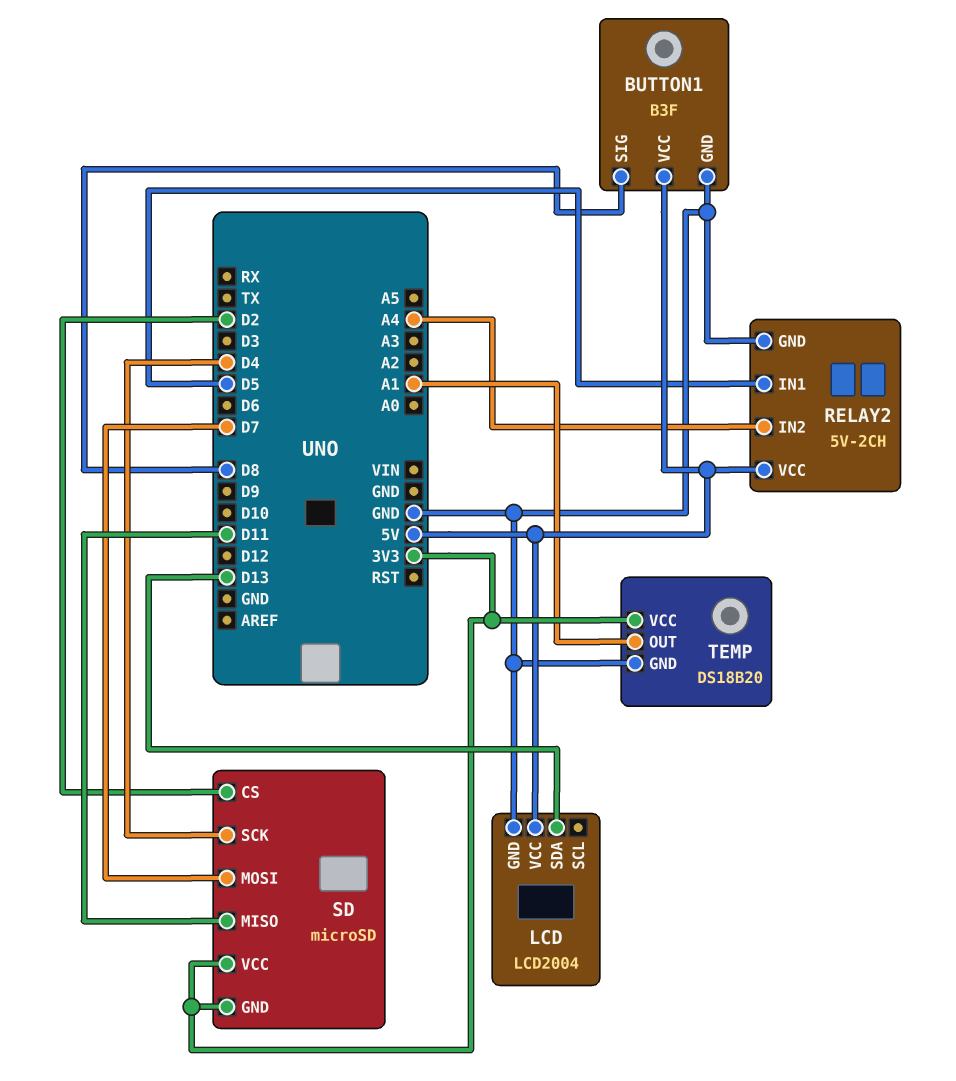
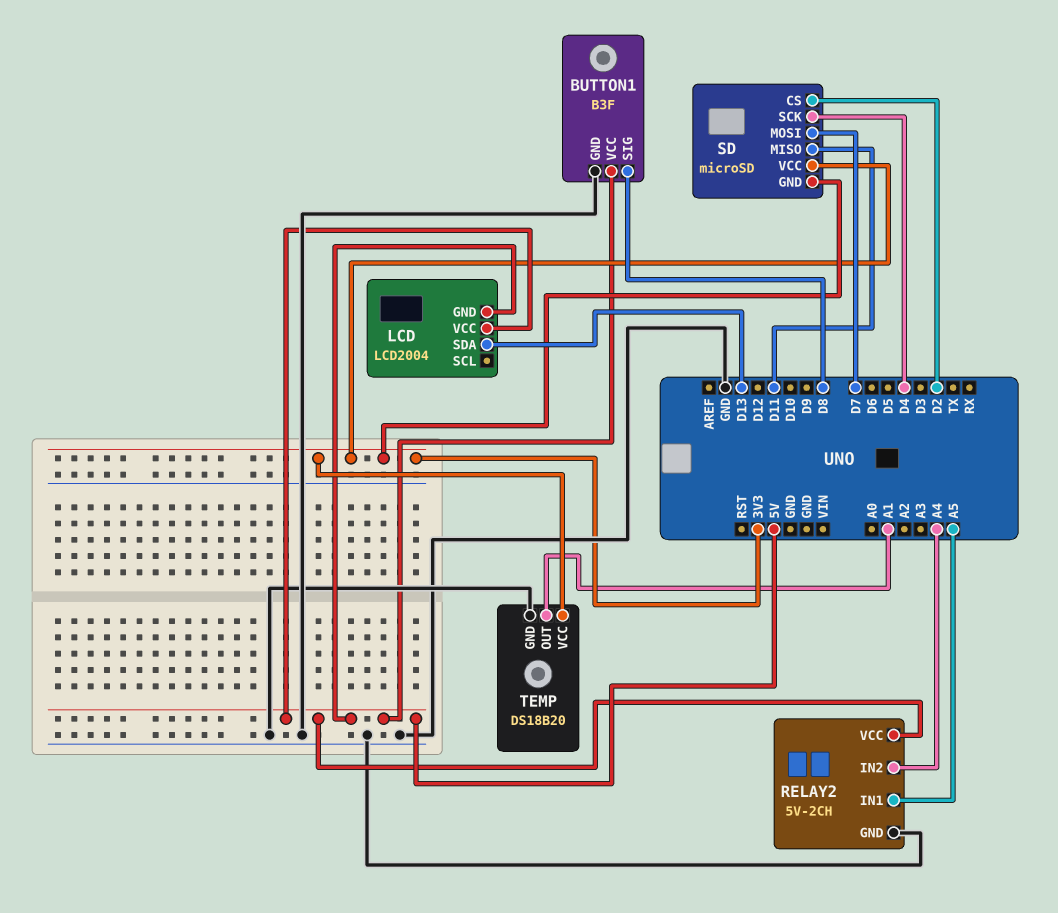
LCD pin GND: GND -> 5V
RELAY2 pin IN1: D5 -> A5

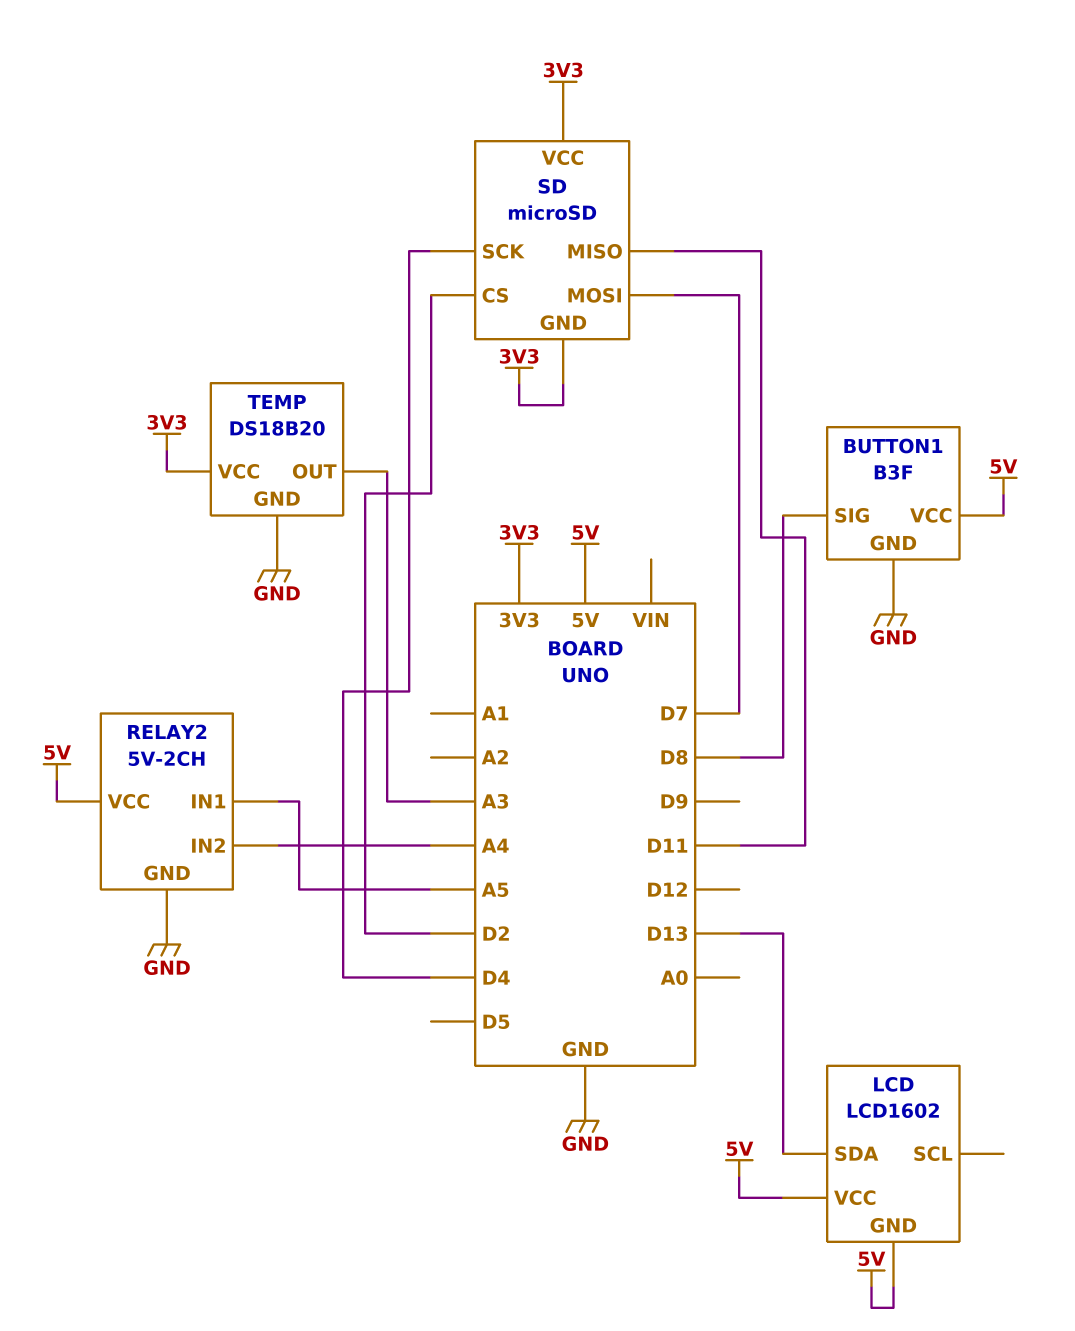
LCD: LCD2004 -> LCD1602
TEMP pin OUT: A1 -> A3

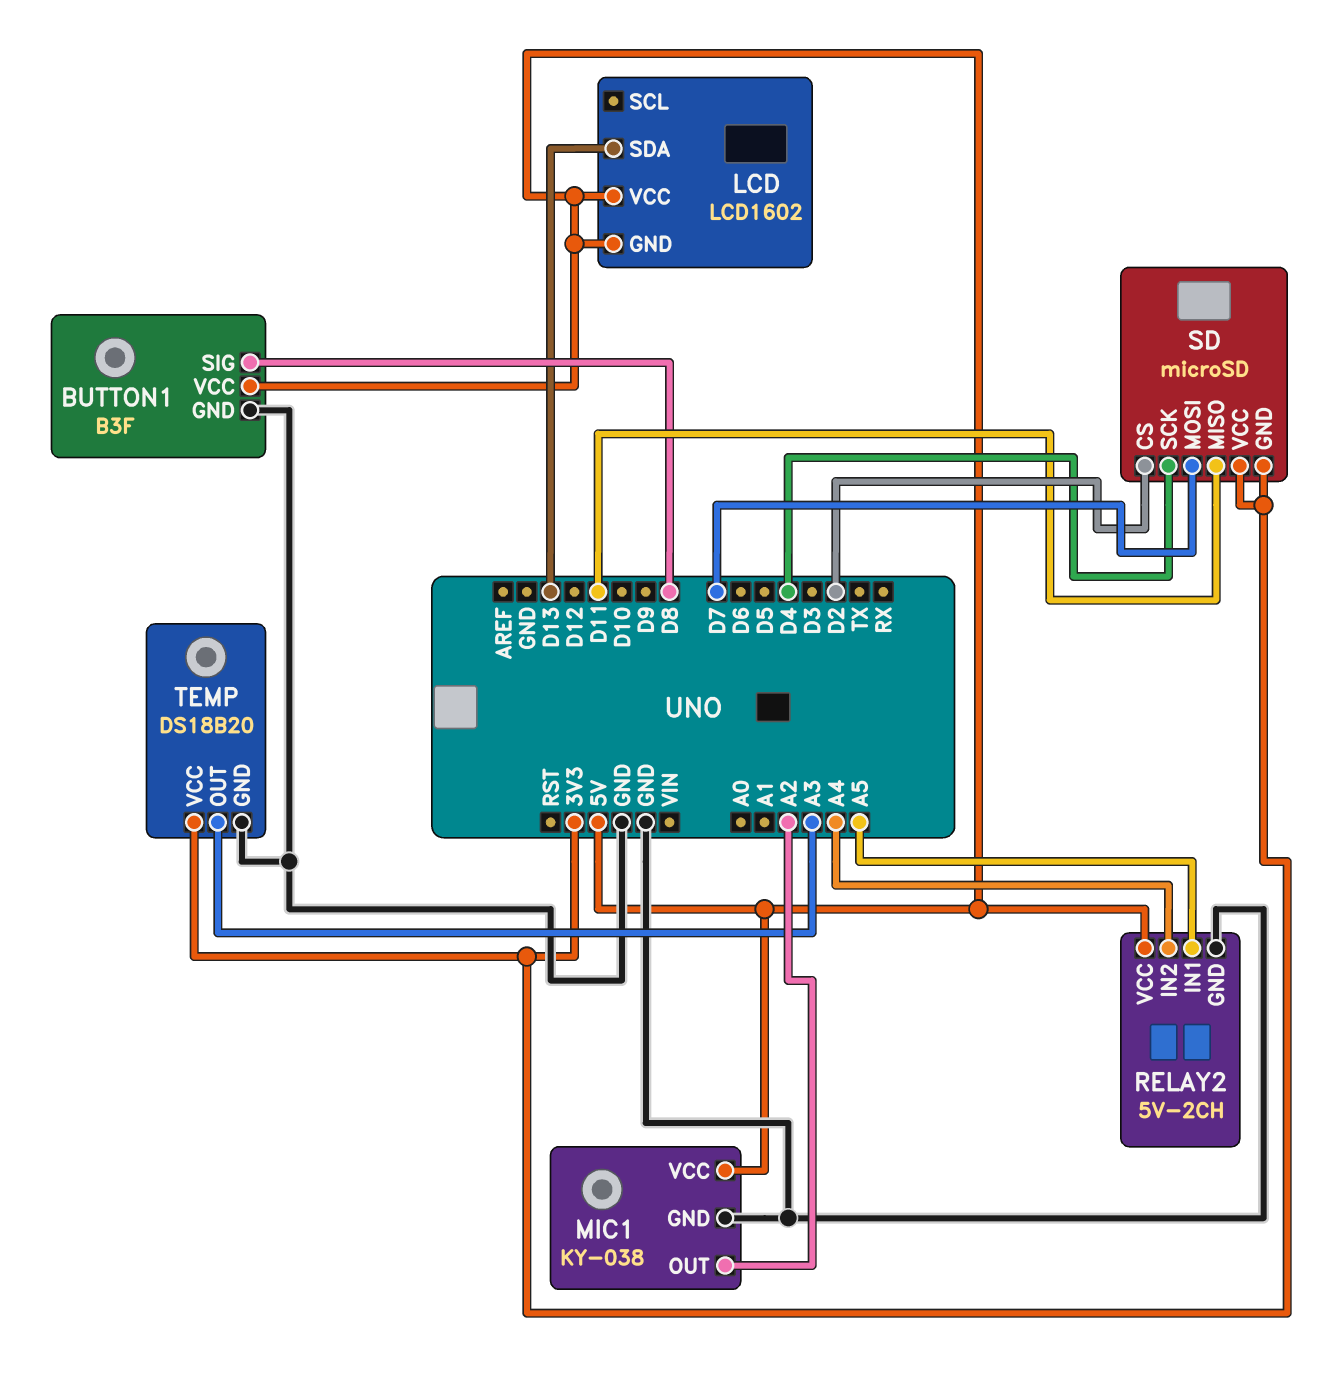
MIC1: none -> KY-038
MIC1 pin GND: none -> GND
MIC1 pin OUT: none -> A2
MIC1 pin VCC: none -> 5V

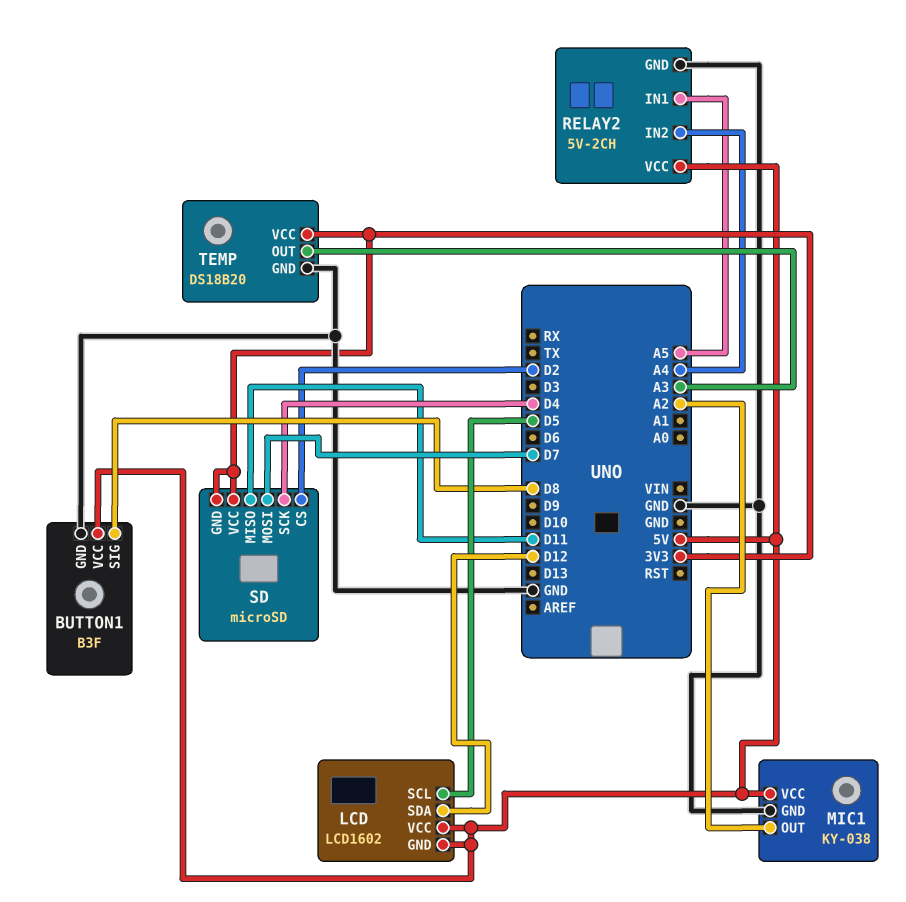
LCD pin SCL: none -> D5
LCD pin SDA: D13 -> D12

